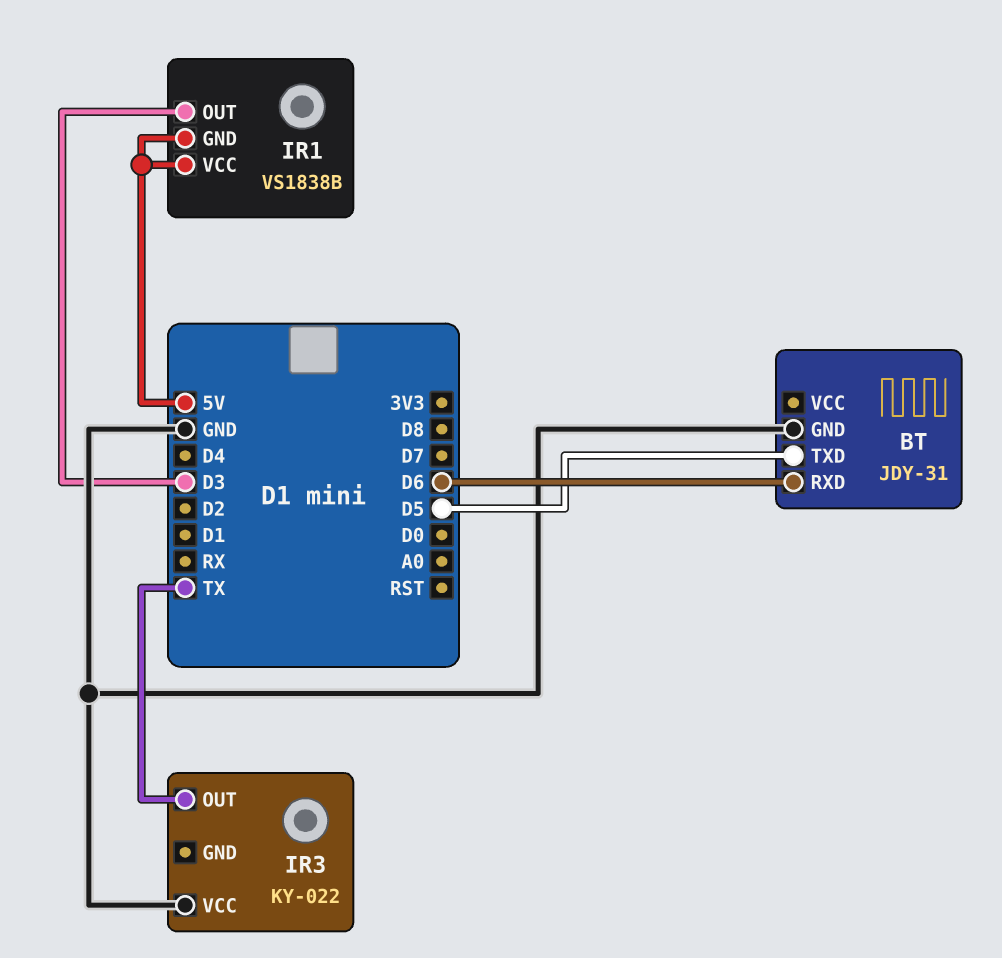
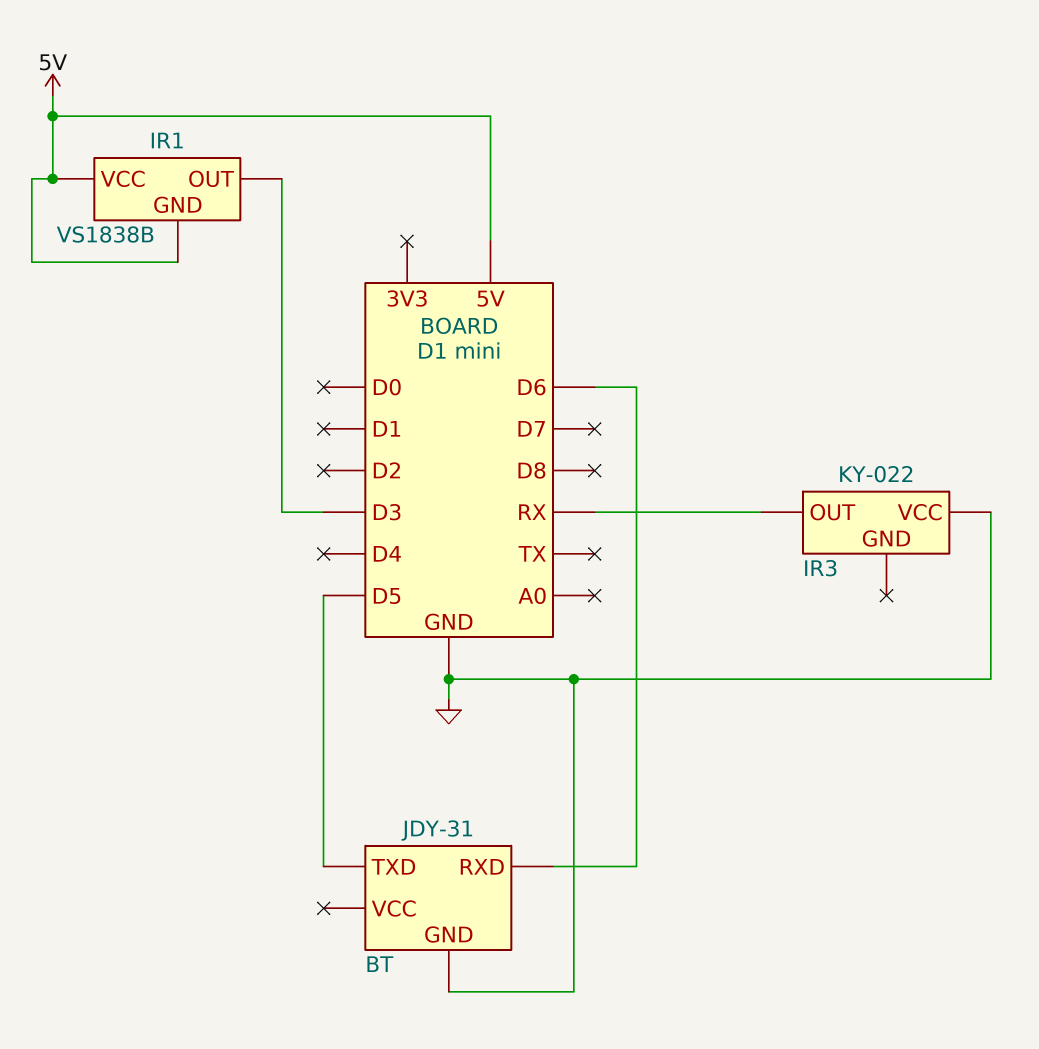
IR3 pin OUT: TX -> RX

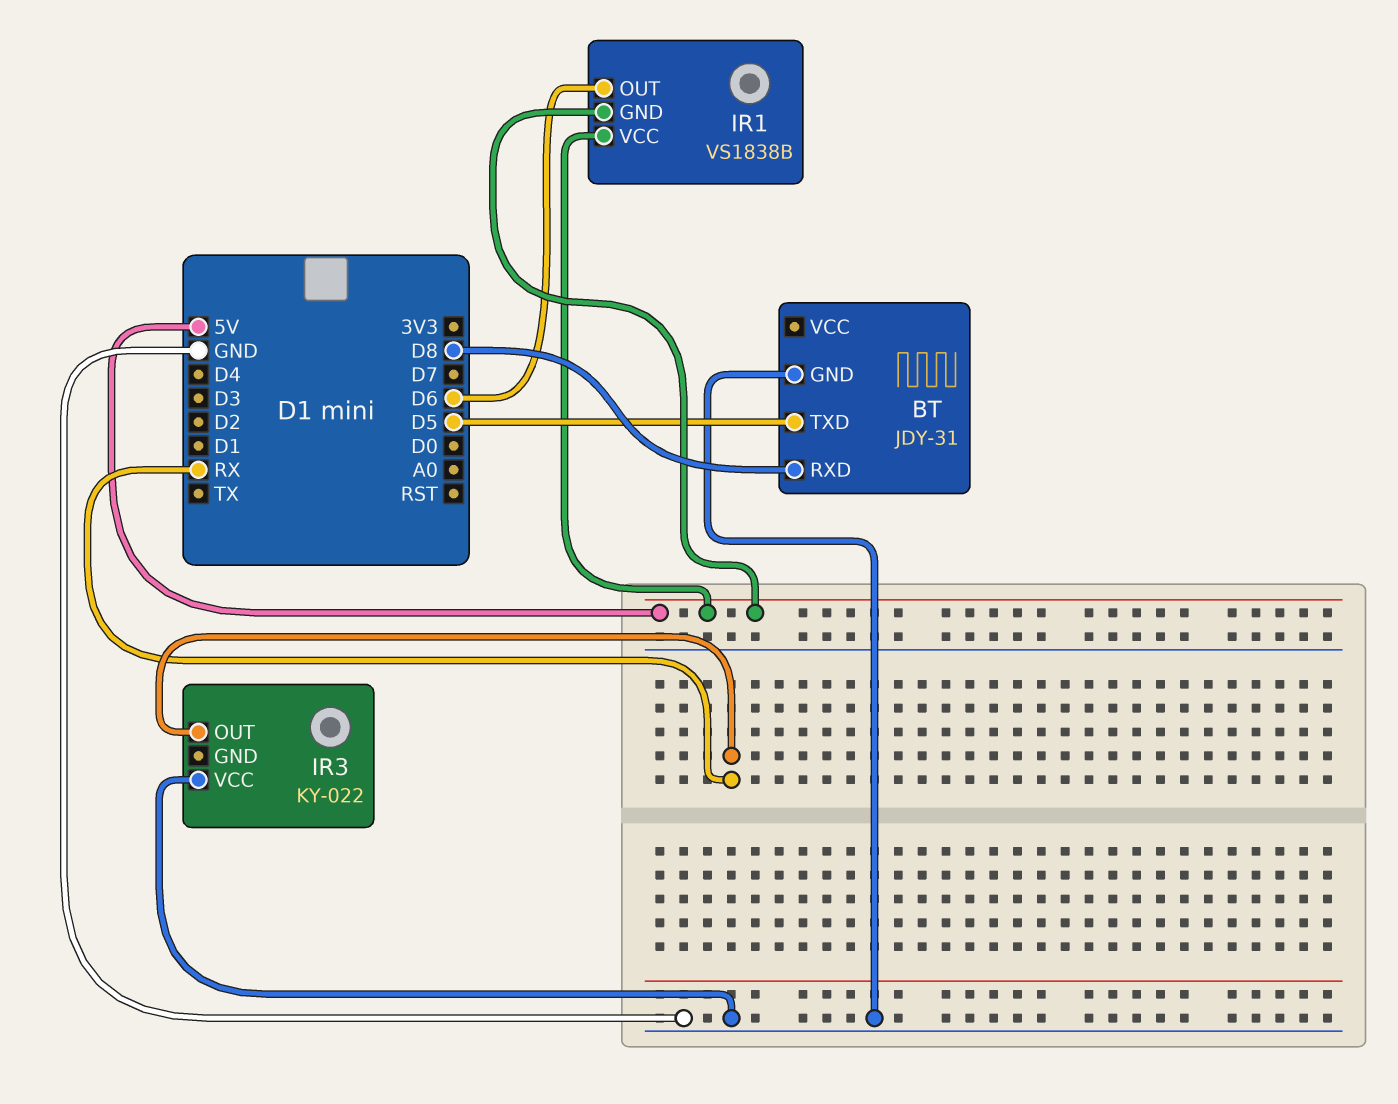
BT pin RXD: D6 -> D8
IR1 pin OUT: D3 -> D6

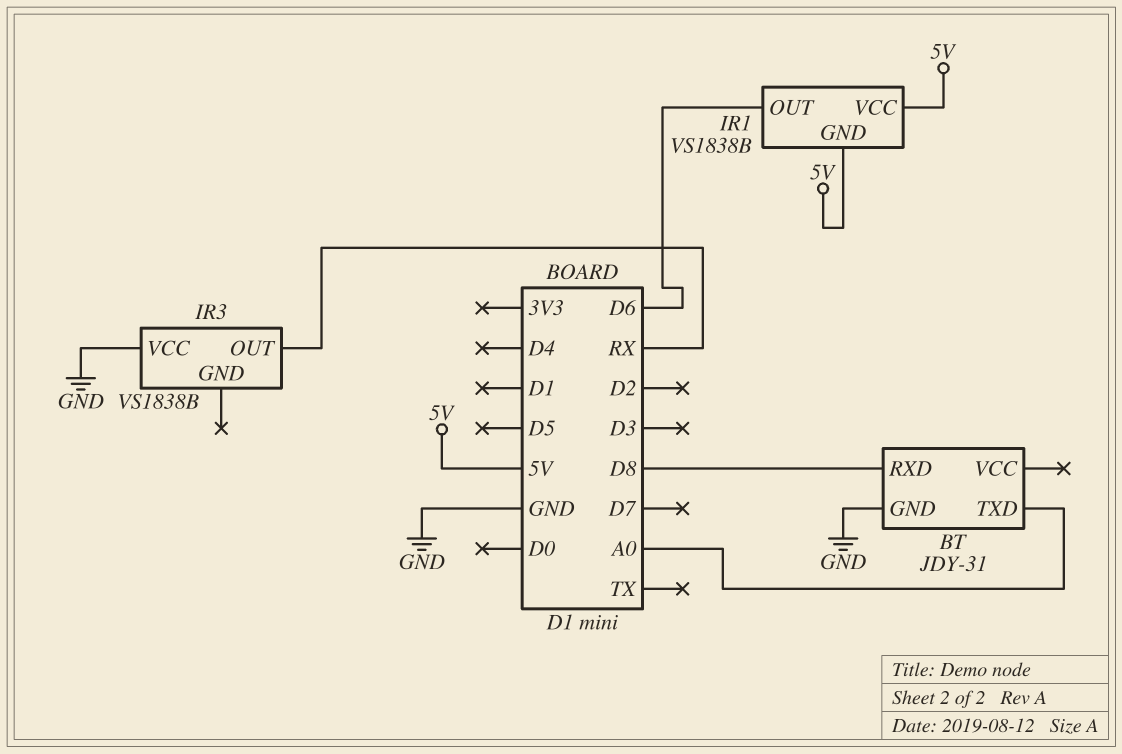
BT pin TXD: D5 -> A0
IR3: KY-022 -> VS1838B

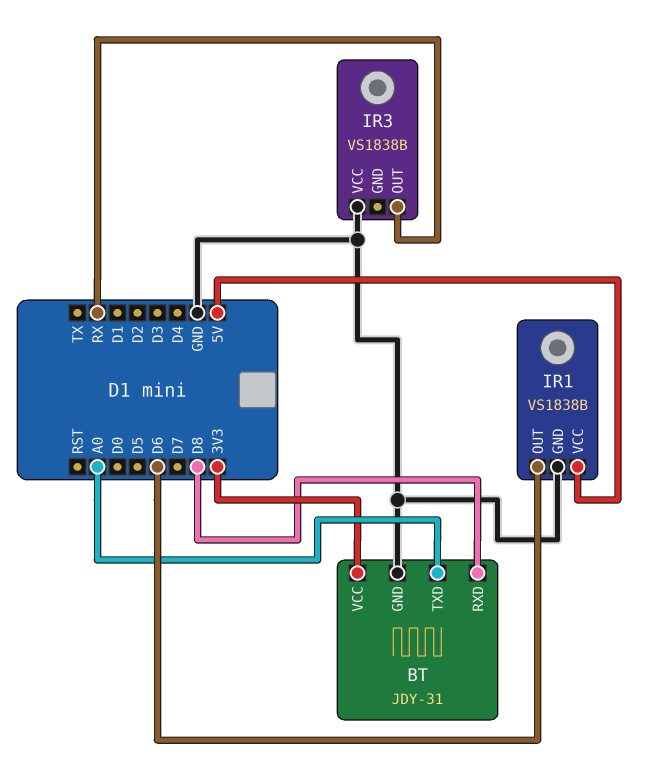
BT pin VCC: none -> 3V3
IR1 pin GND: 5V -> GND

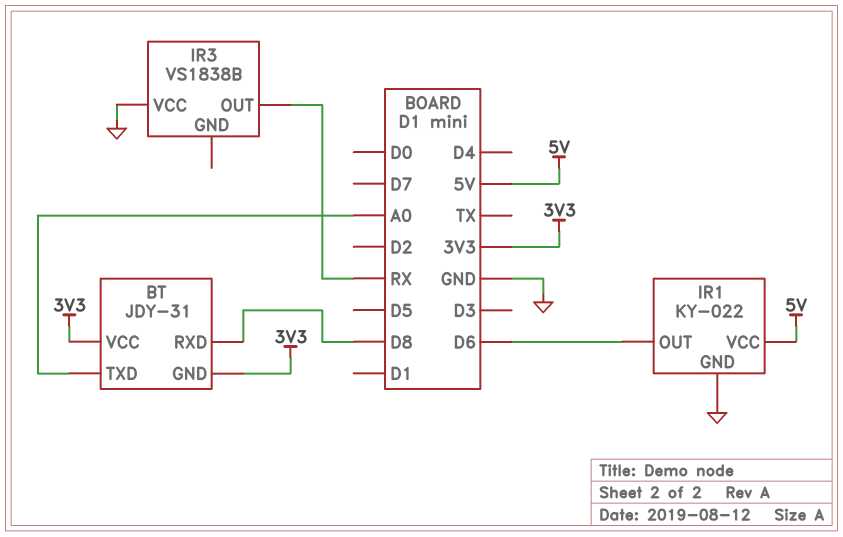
BT pin GND: GND -> 3V3
IR1: VS1838B -> KY-022

